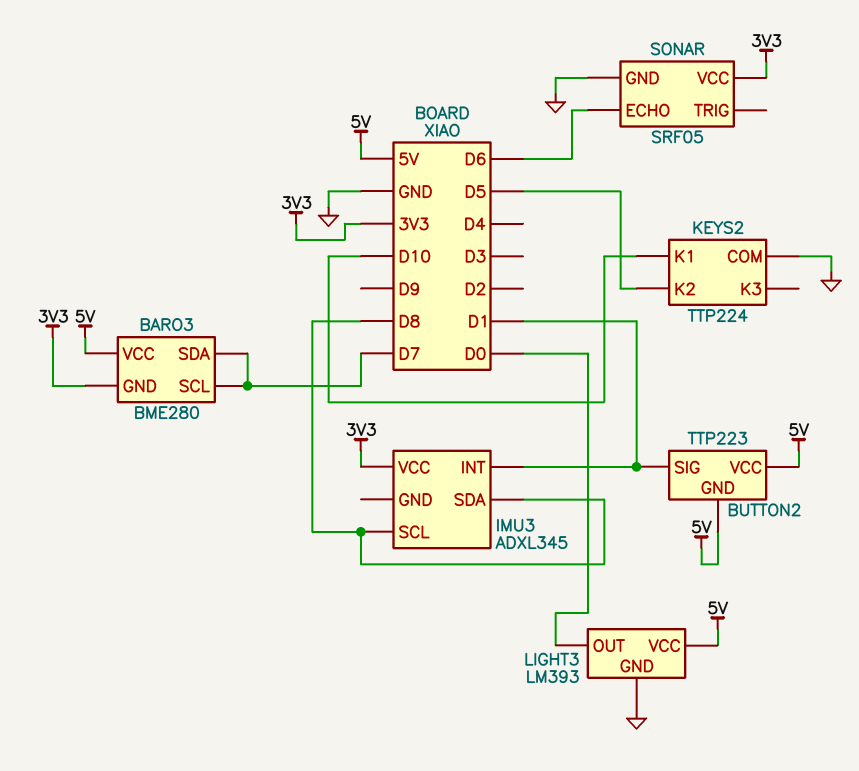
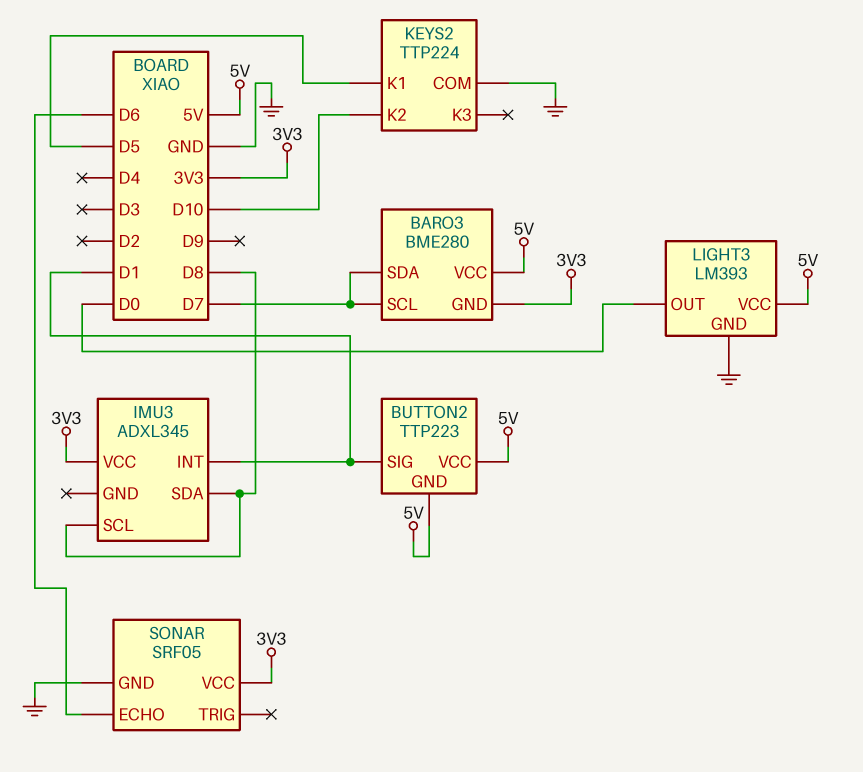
KEYS2 pin K1: D10 -> D5
KEYS2 pin K2: D5 -> D10

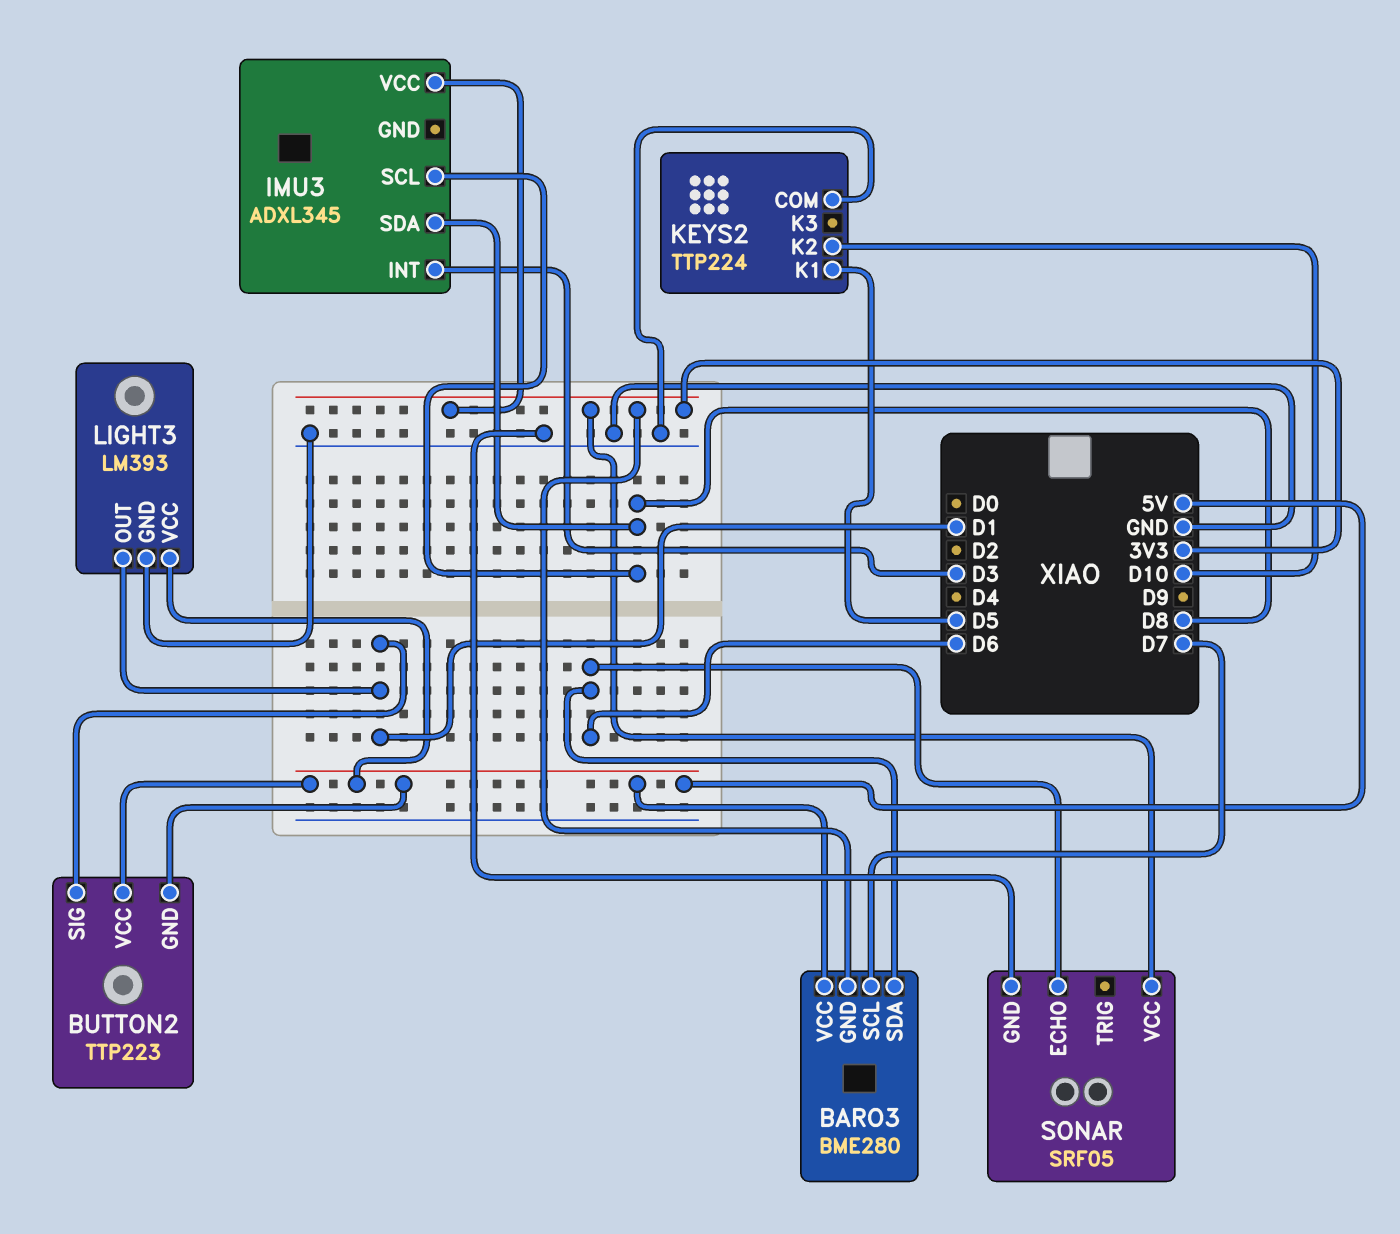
BARO3 pin SDA: D7 -> D6
IMU3 pin INT: D1 -> D3
LIGHT3 pin OUT: D0 -> D1

